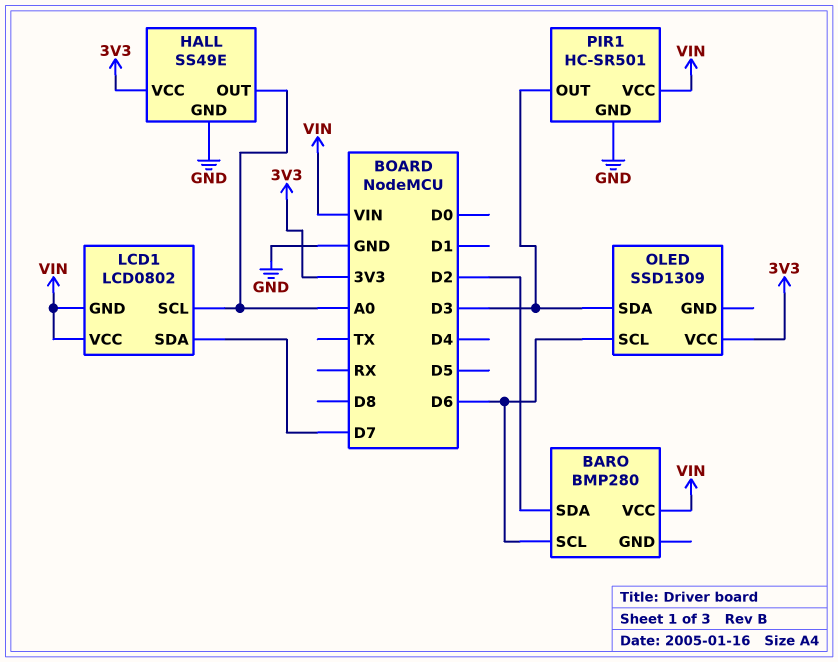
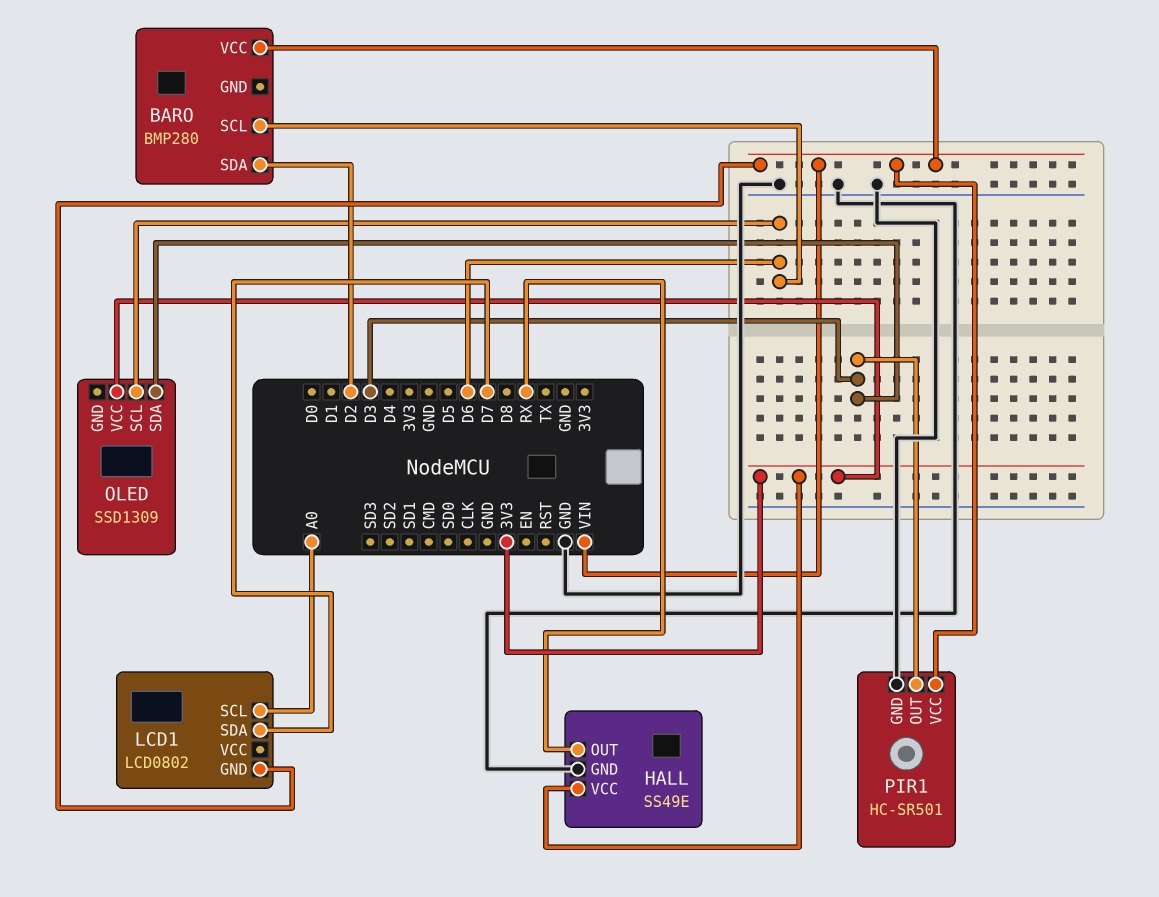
HALL pin OUT: A0 -> RX
LCD1 pin VCC: VIN -> none

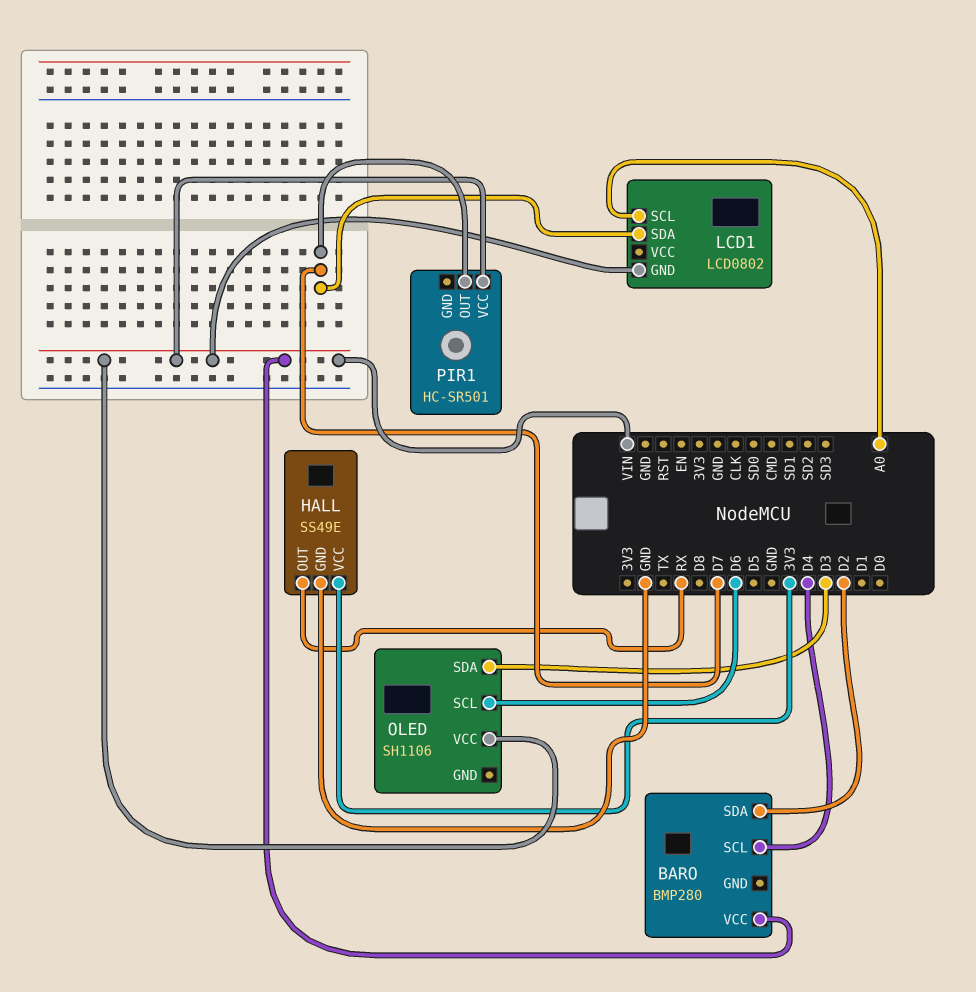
BARO pin SCL: D6 -> D4
OLED: SSD1309 -> SH1106
OLED pin VCC: 3V3 -> VIN
PIR1 pin GND: GND -> none
PIR1 pin OUT: D3 -> D7

